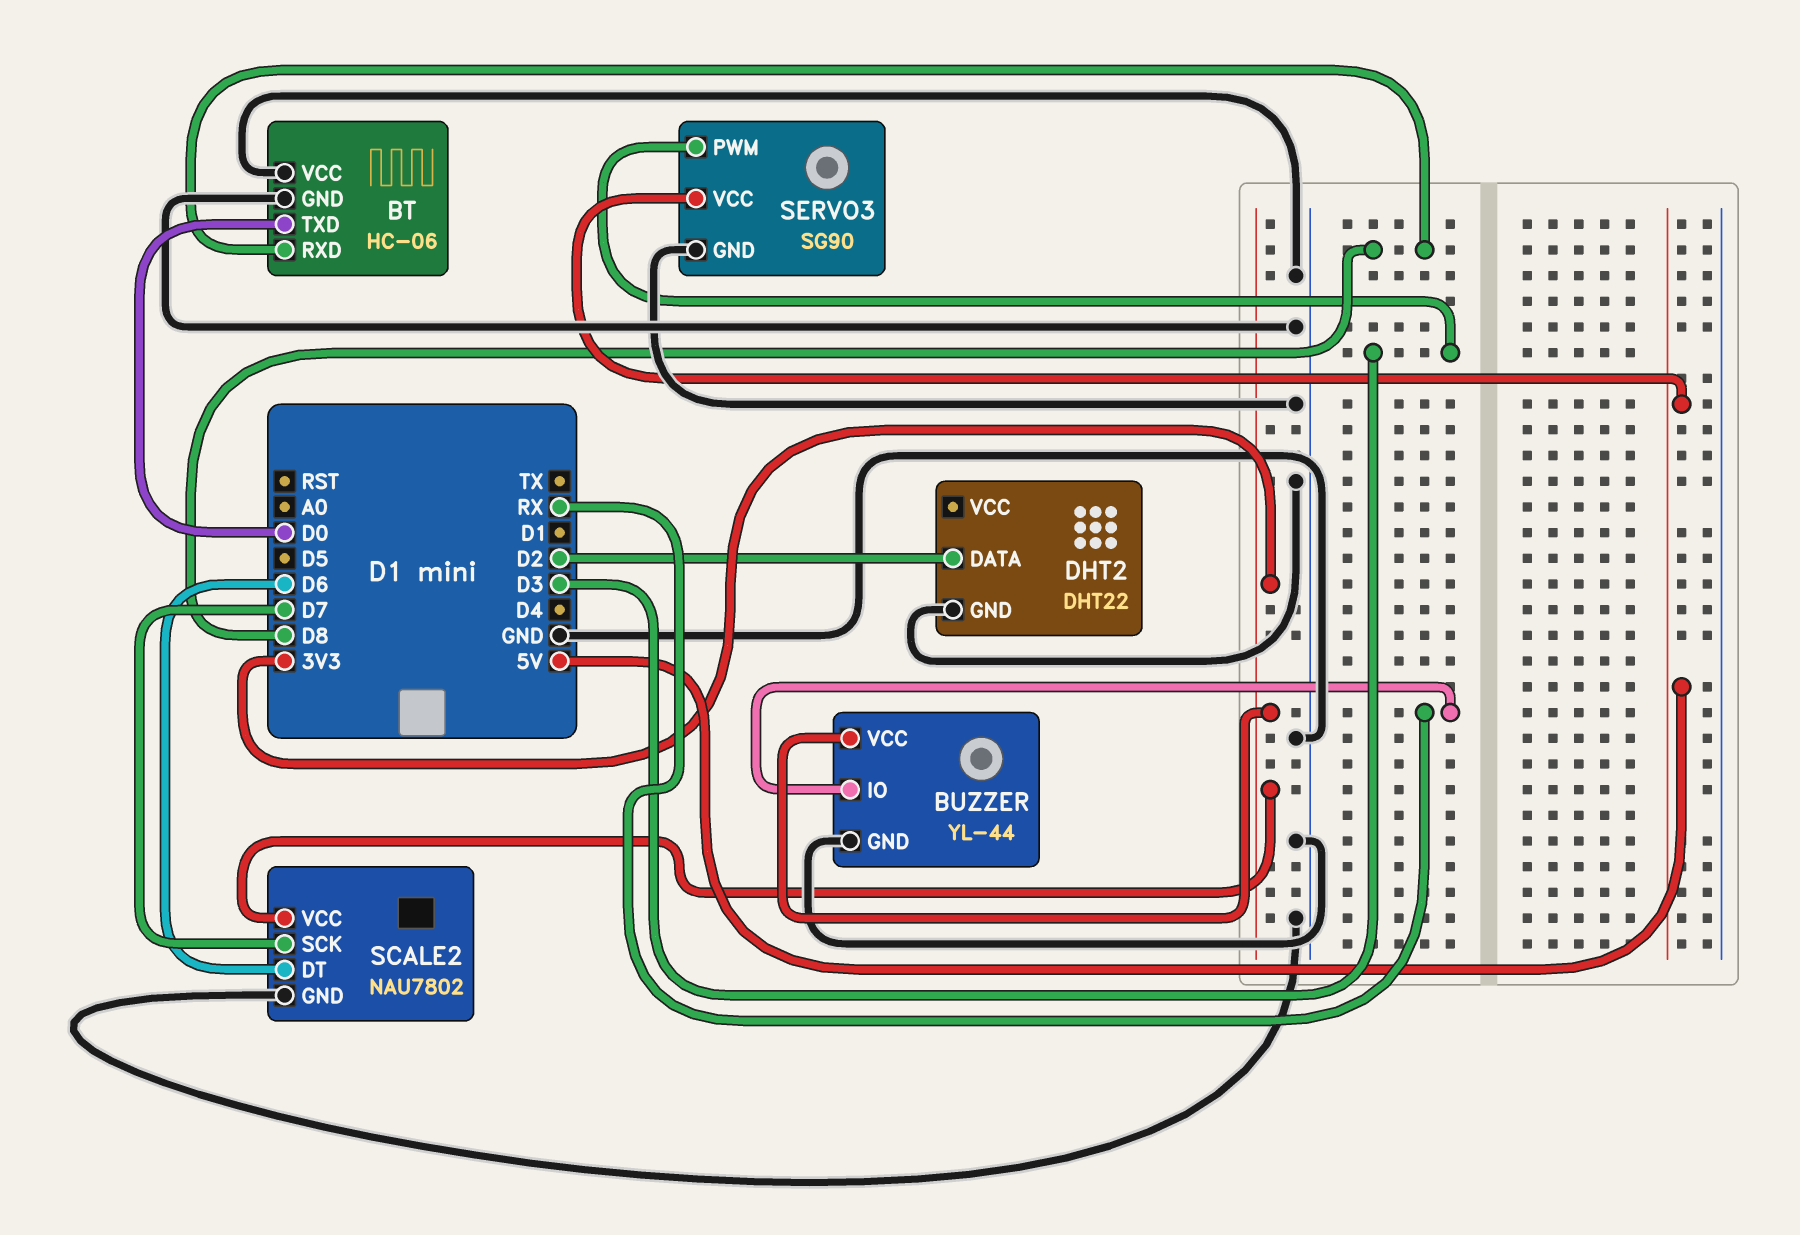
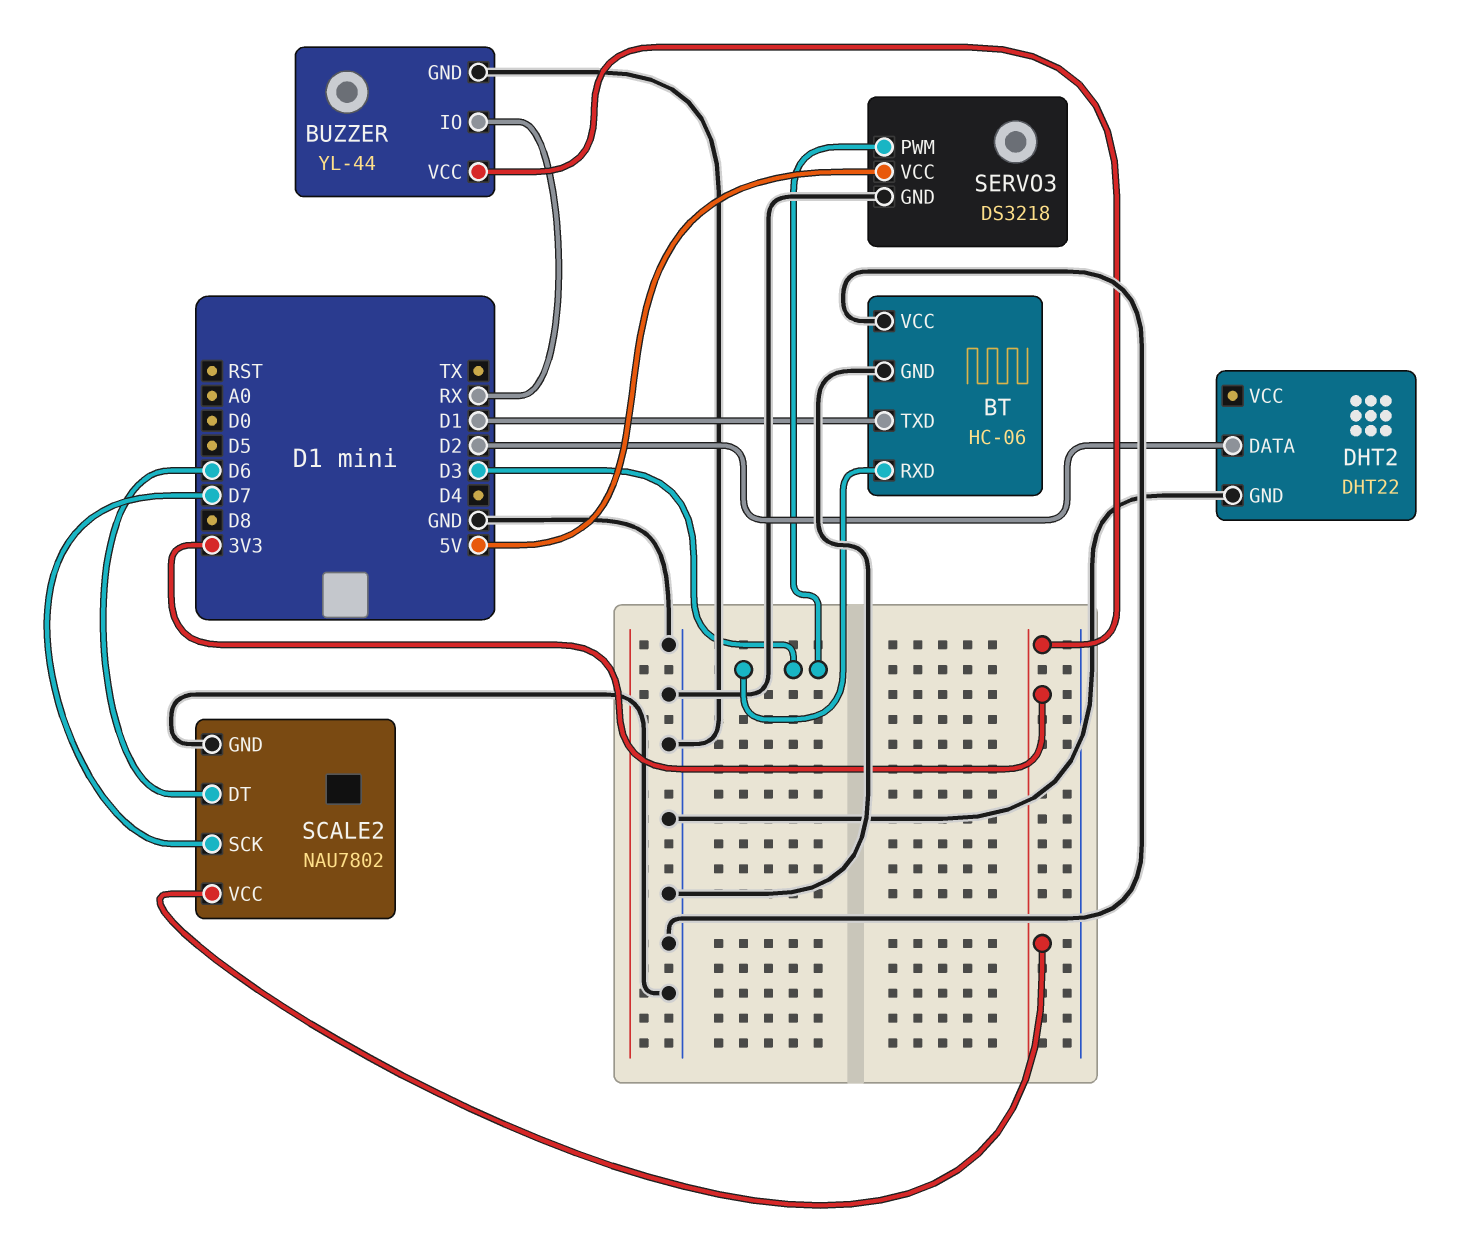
BT pin RXD: D8 -> D3
BT pin TXD: D0 -> D1
SERVO3: SG90 -> DS3218

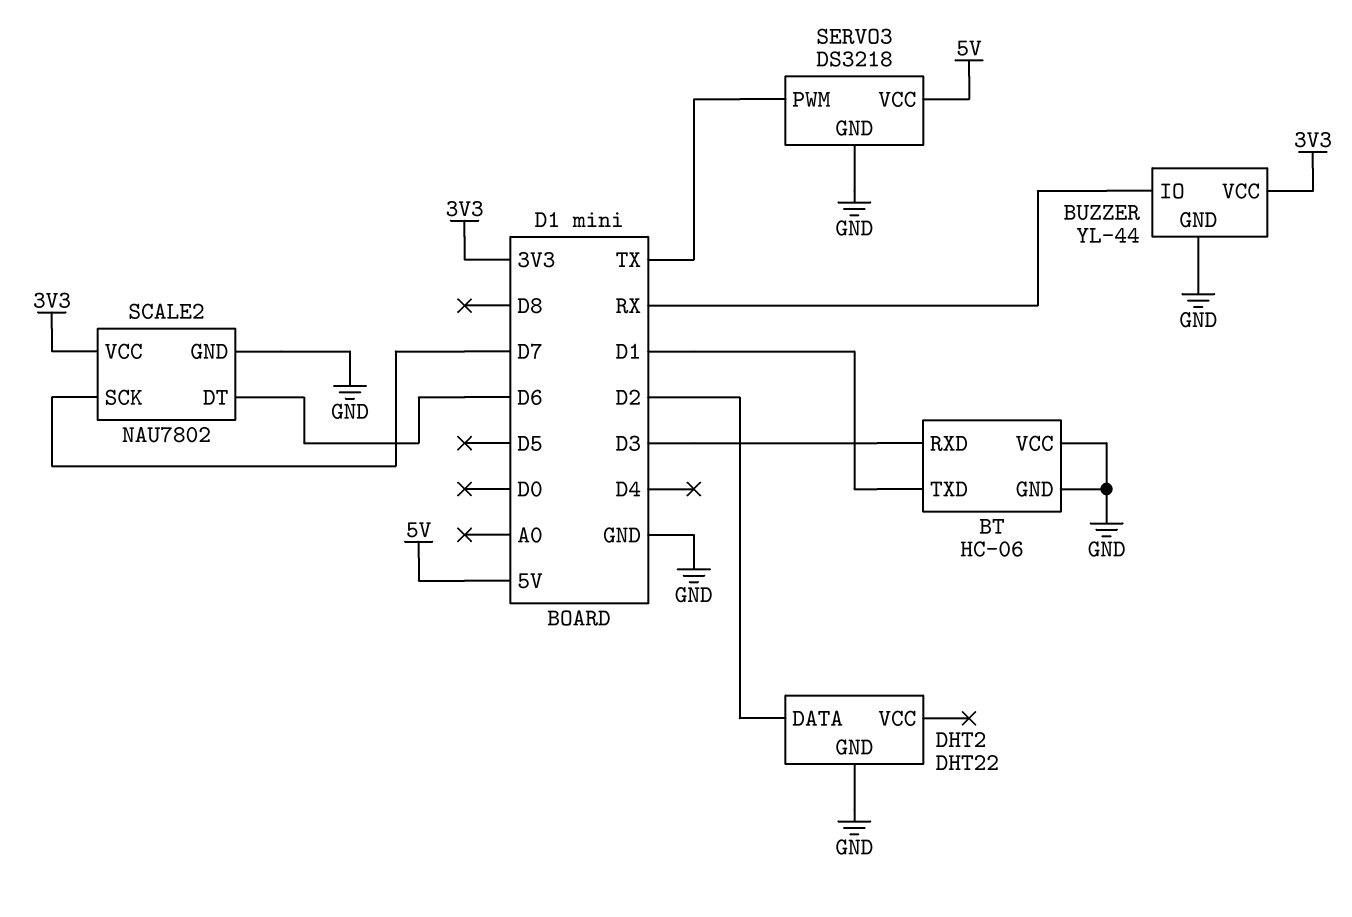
SERVO3 pin PWM: D3 -> TX

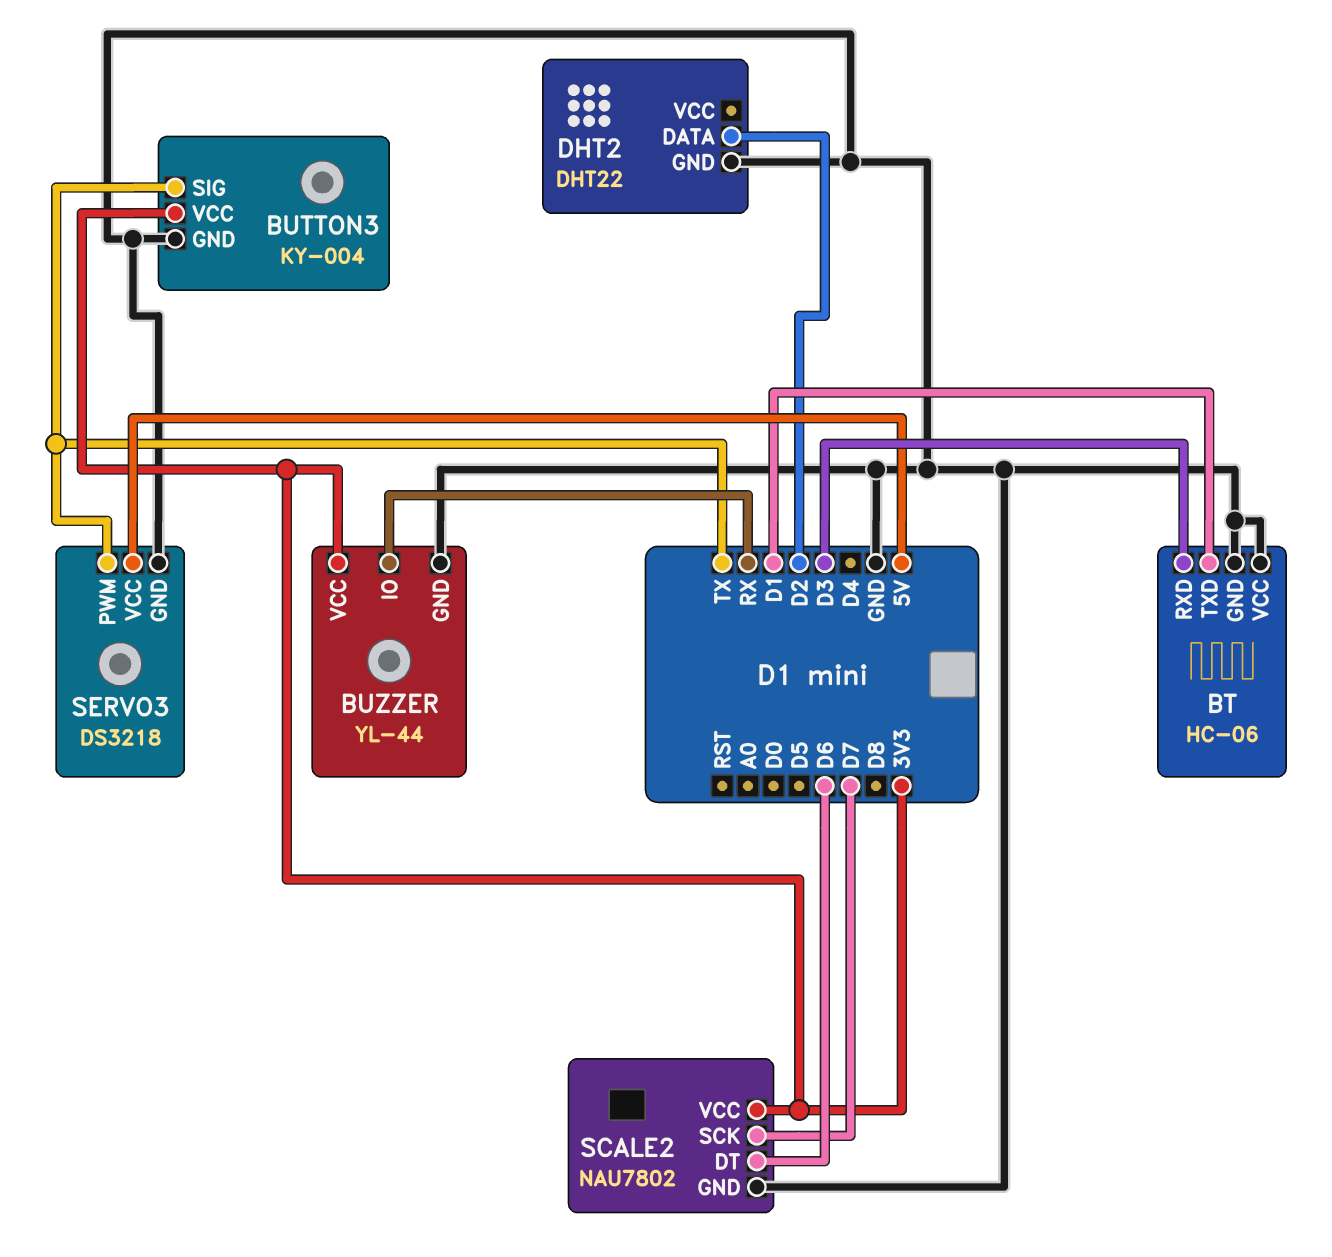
BUTTON3: none -> KY-004
BUTTON3 pin GND: none -> GND
BUTTON3 pin SIG: none -> TX
BUTTON3 pin VCC: none -> 3V3

